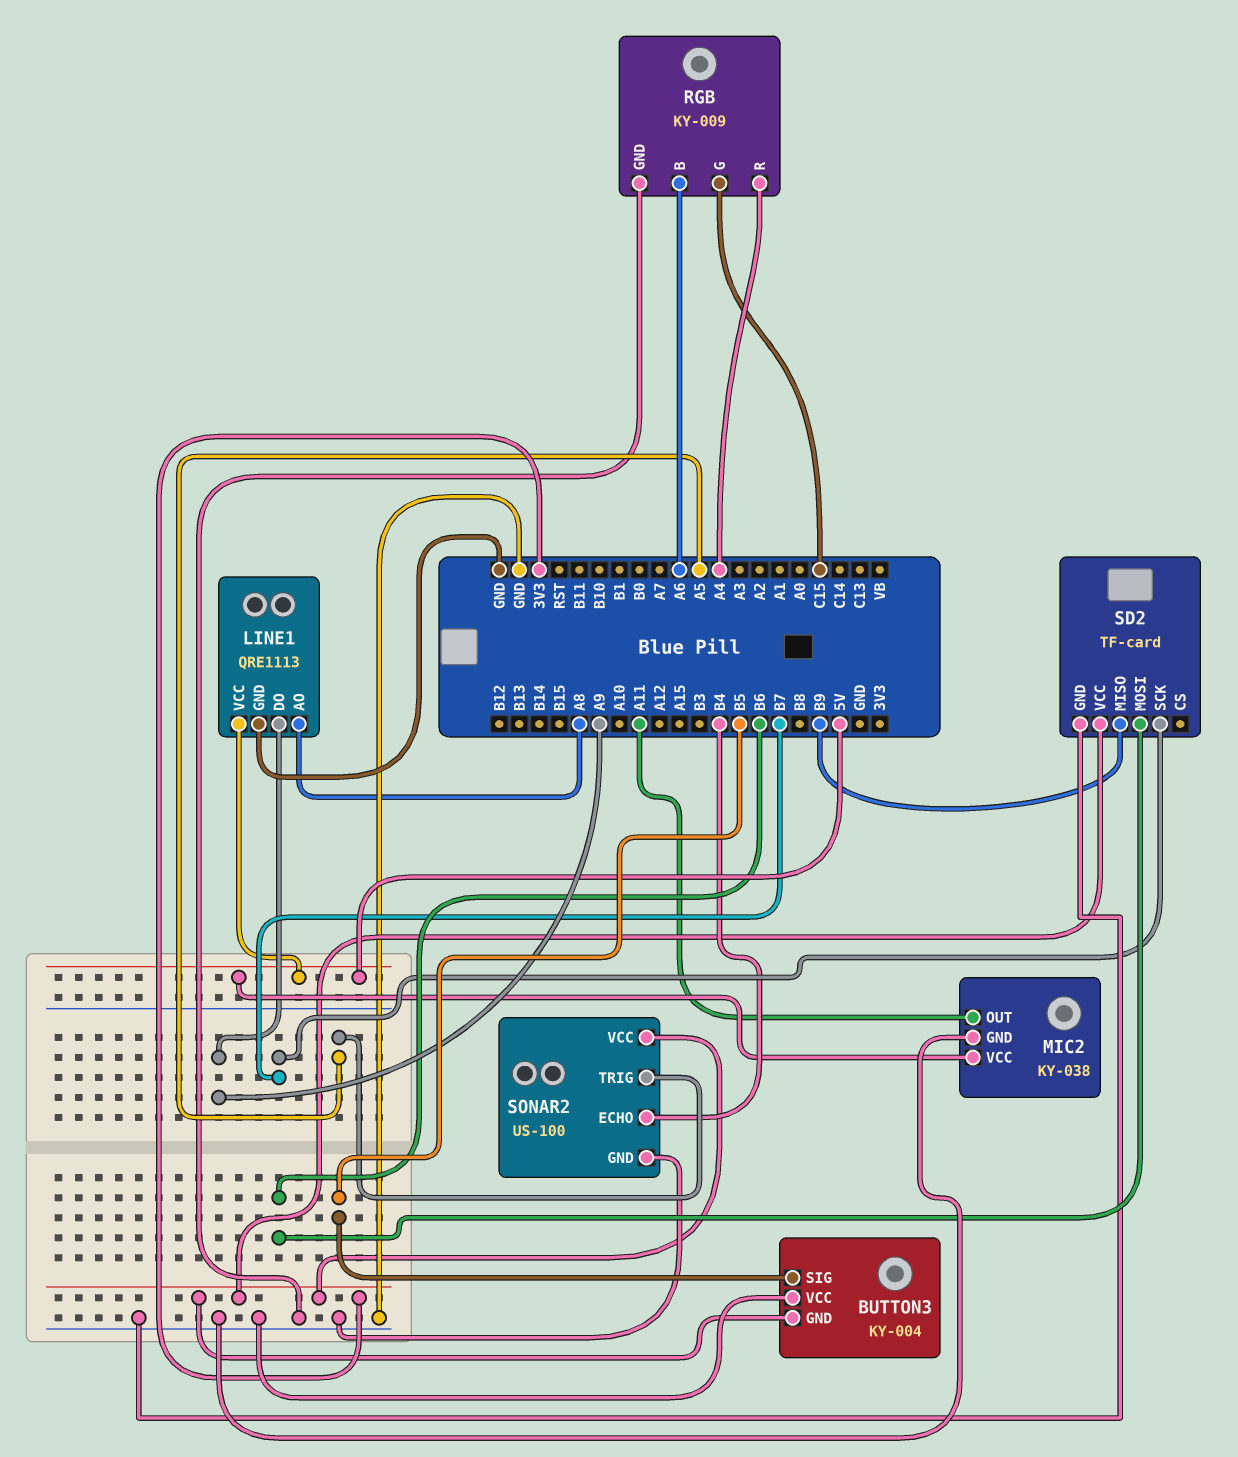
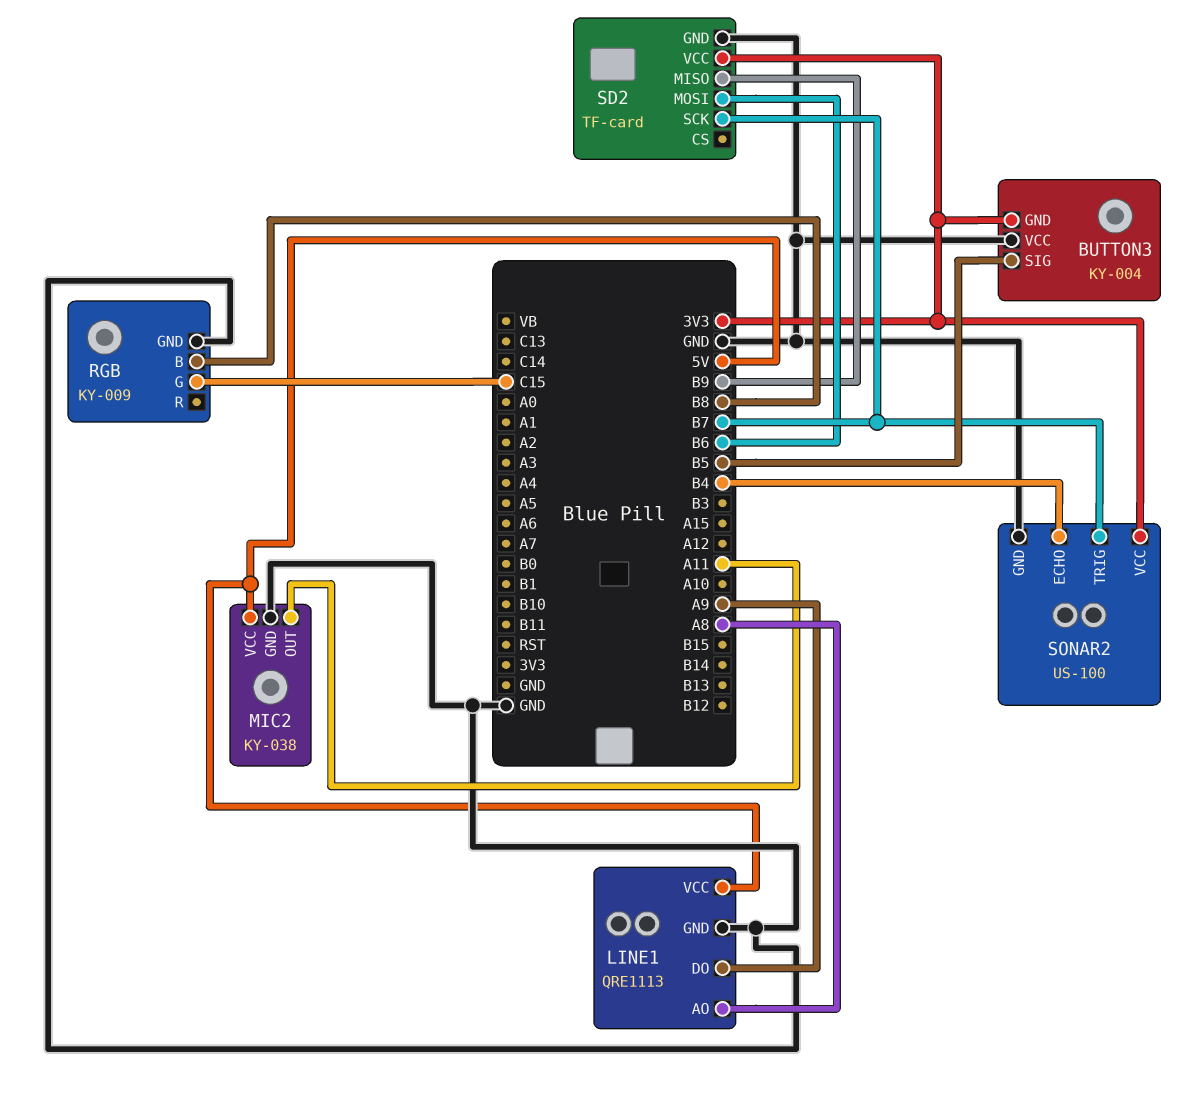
RGB pin B: A6 -> B8
RGB pin R: A4 -> none
SONAR2 pin TRIG: A5 -> B7

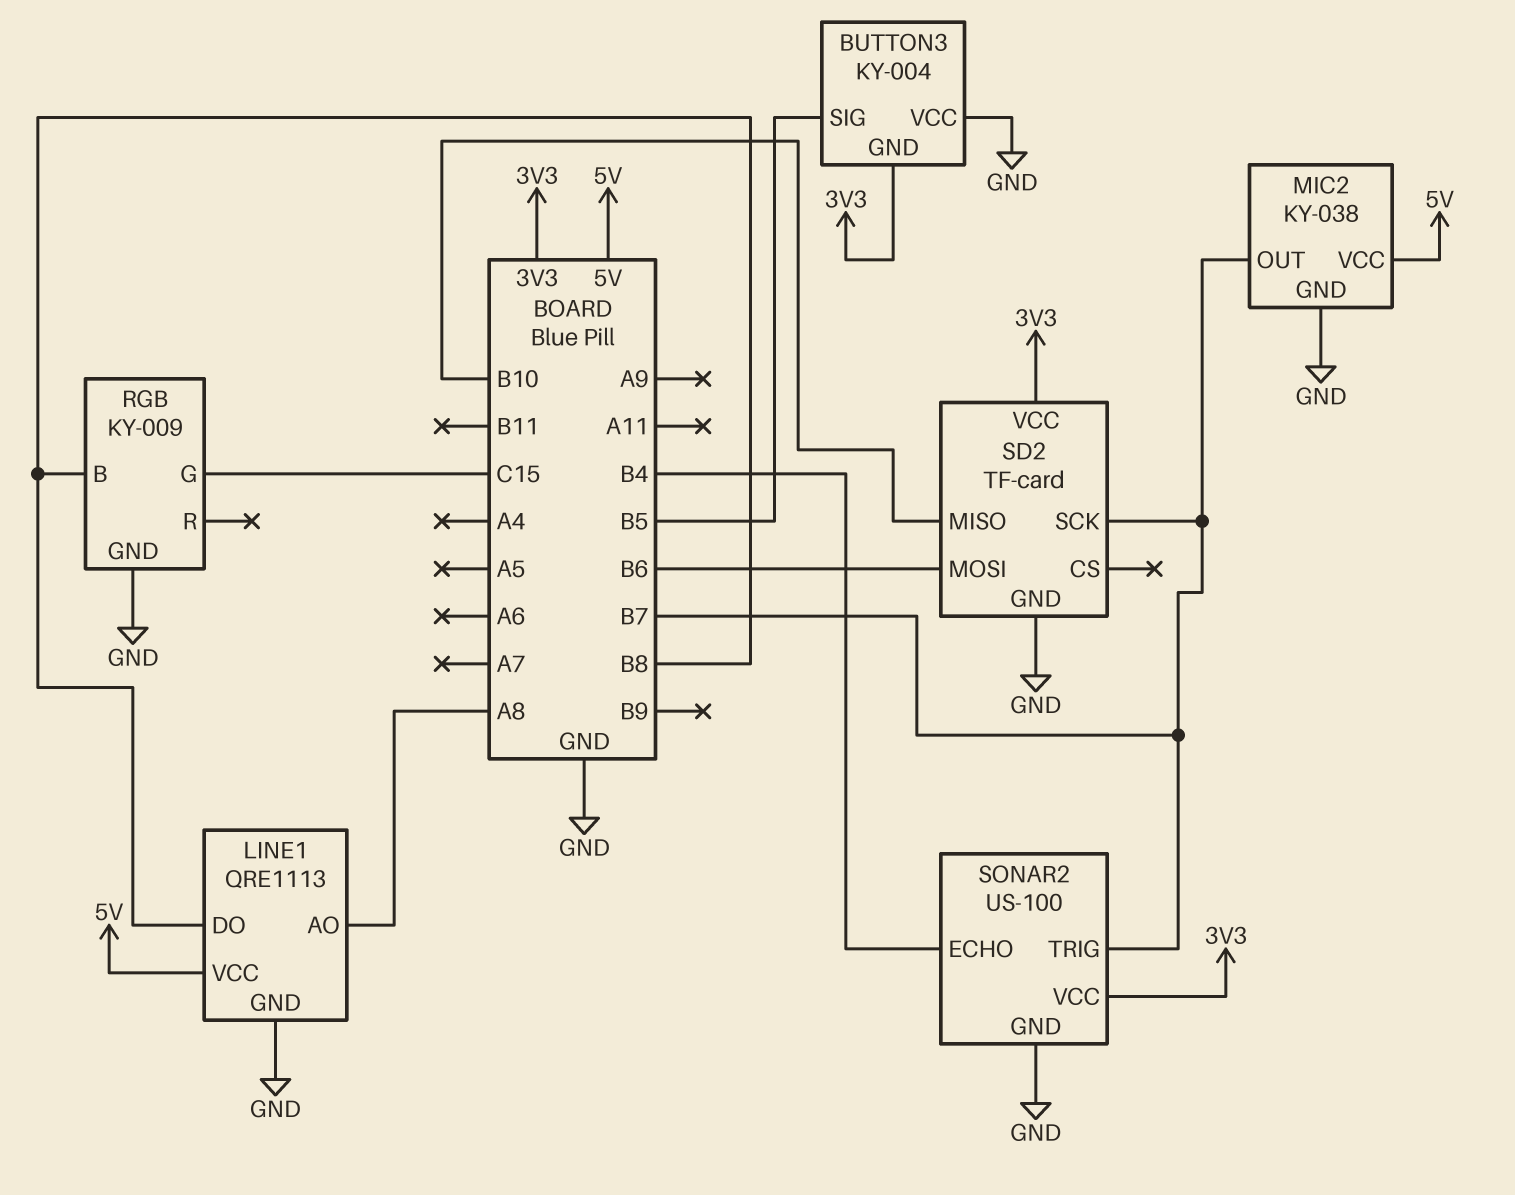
LINE1 pin DO: A9 -> B8
MIC2 pin OUT: A11 -> B7
SD2 pin MISO: B9 -> B10

